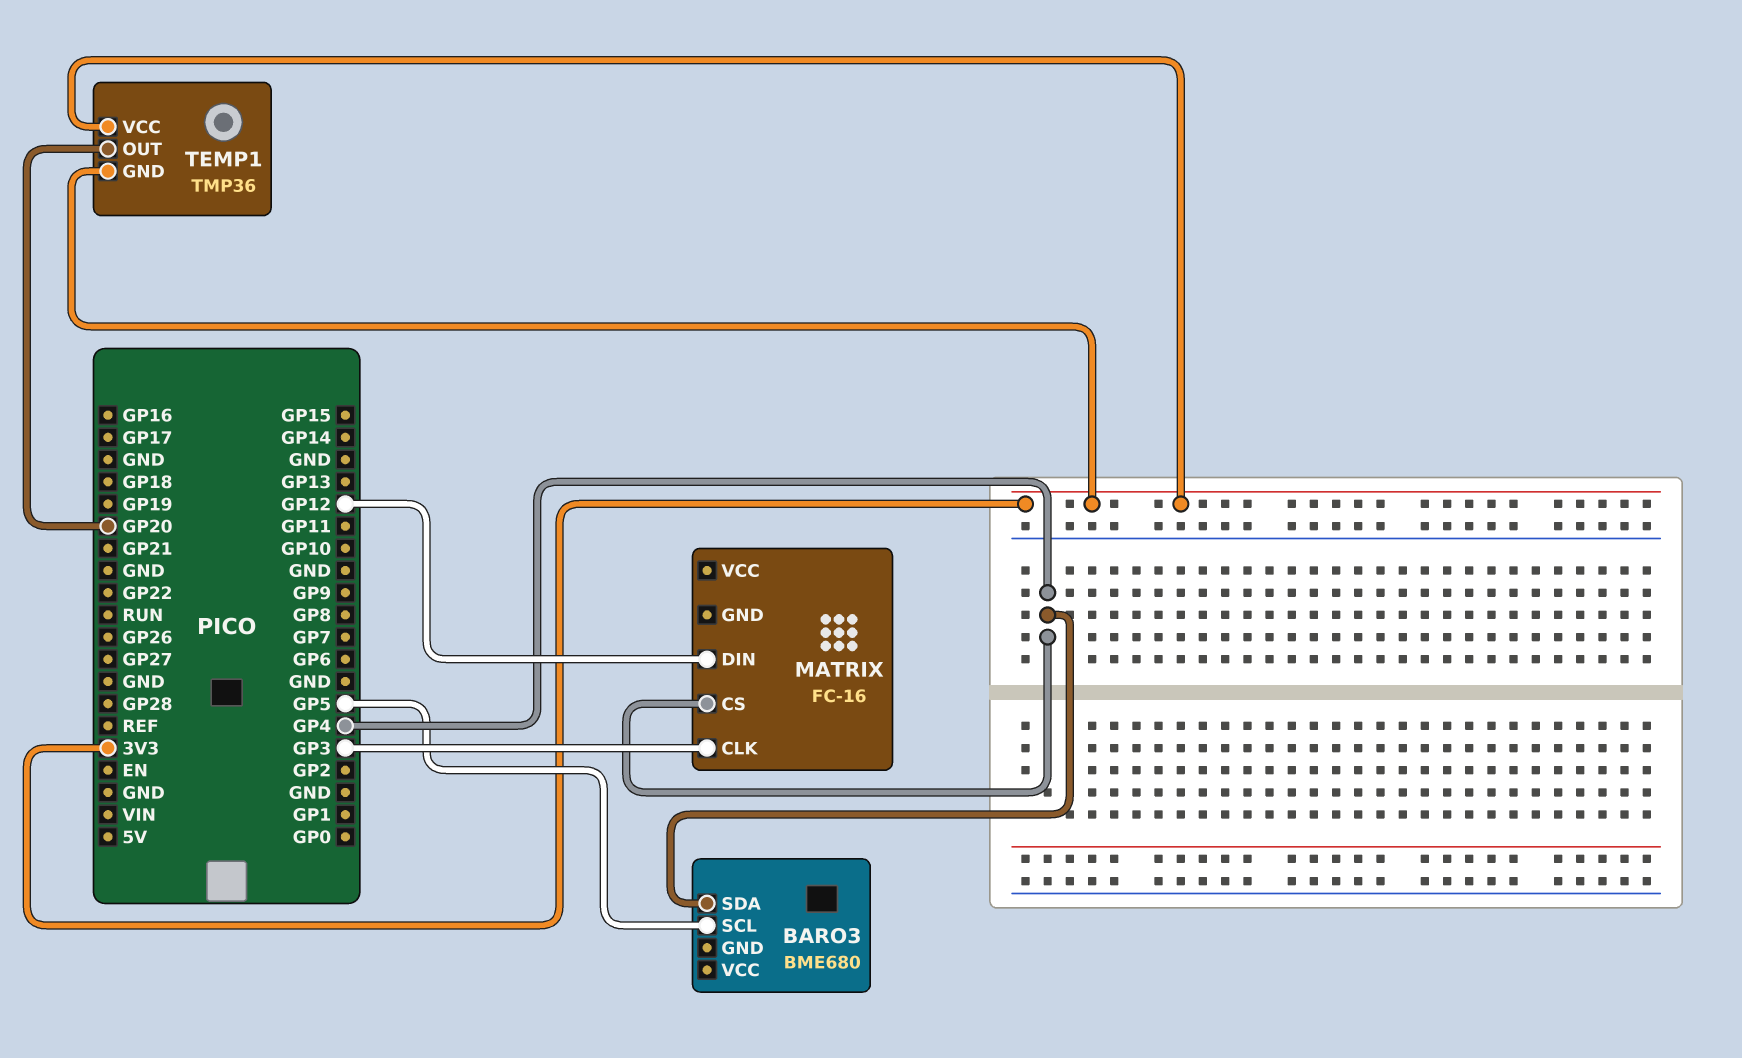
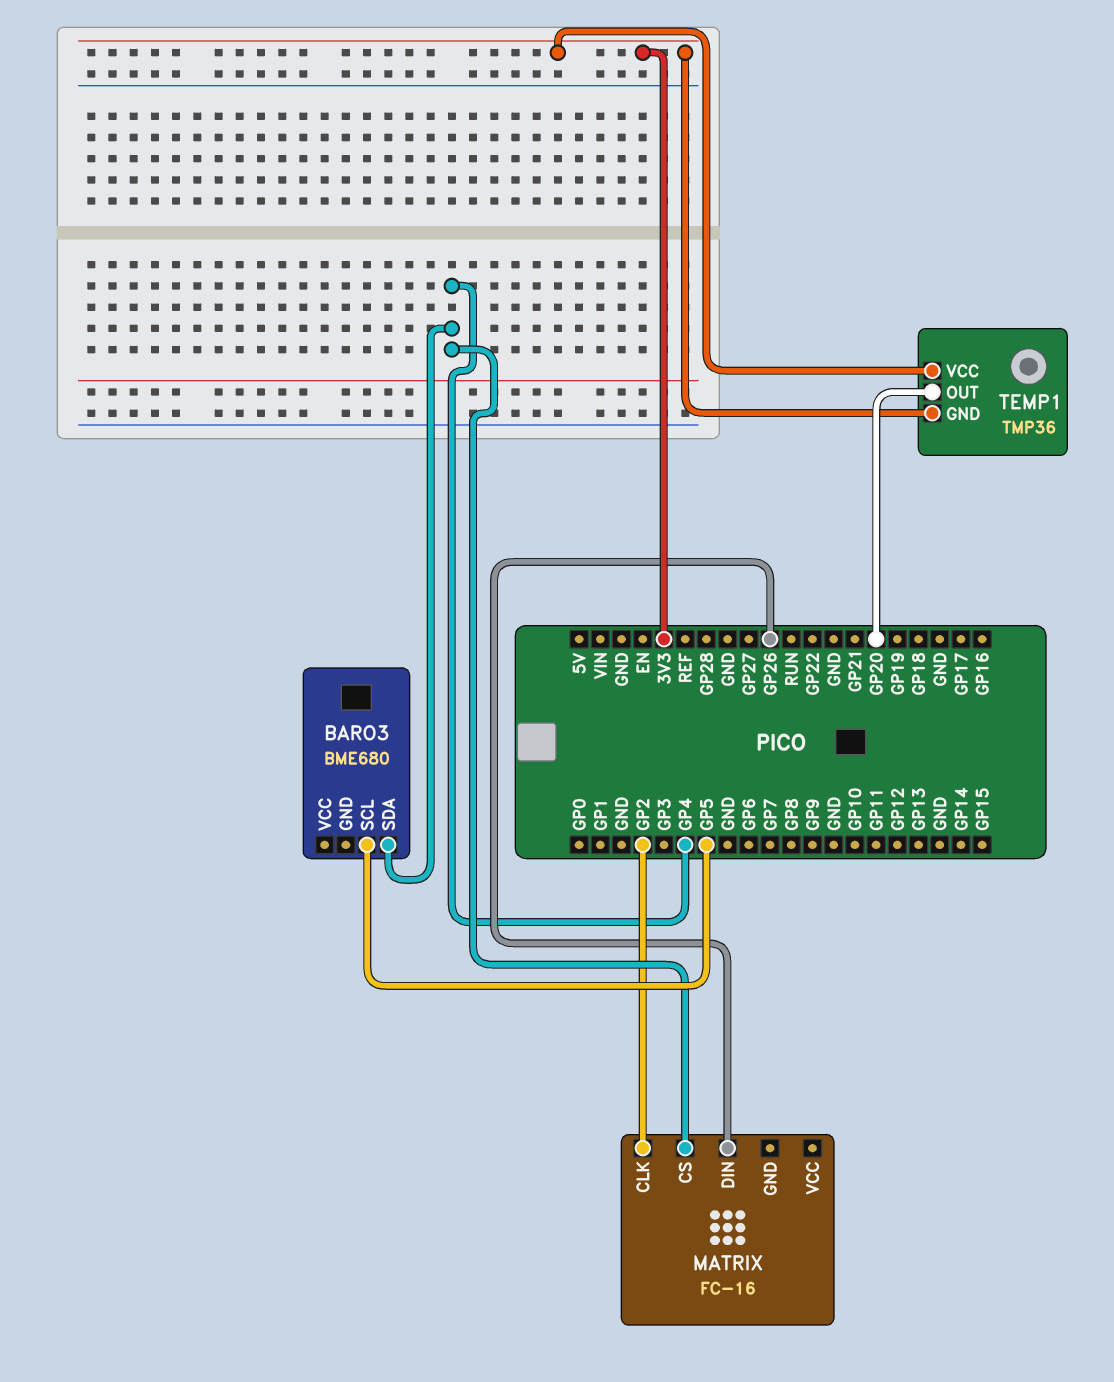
MATRIX pin CLK: GP3 -> GP2
MATRIX pin DIN: GP12 -> GP26

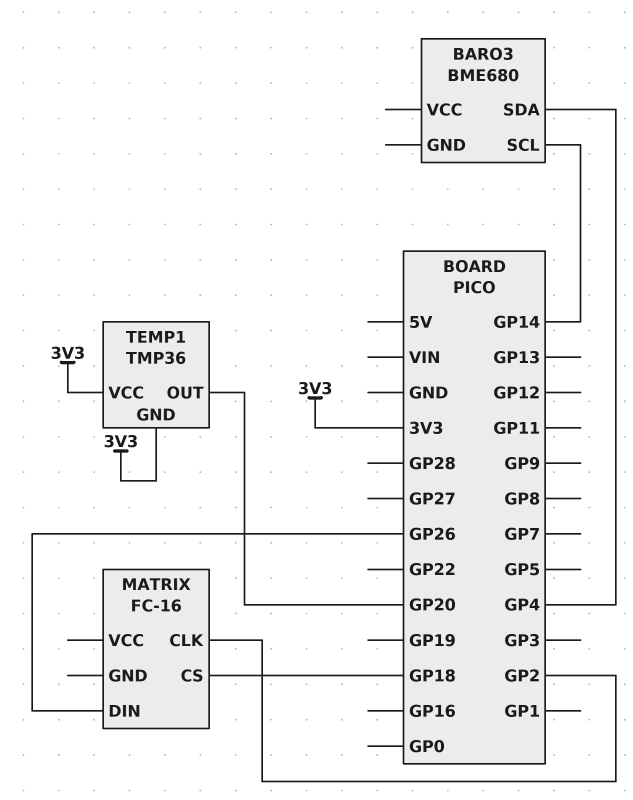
BARO3 pin SCL: GP5 -> GP14
MATRIX pin CS: GP4 -> GP18

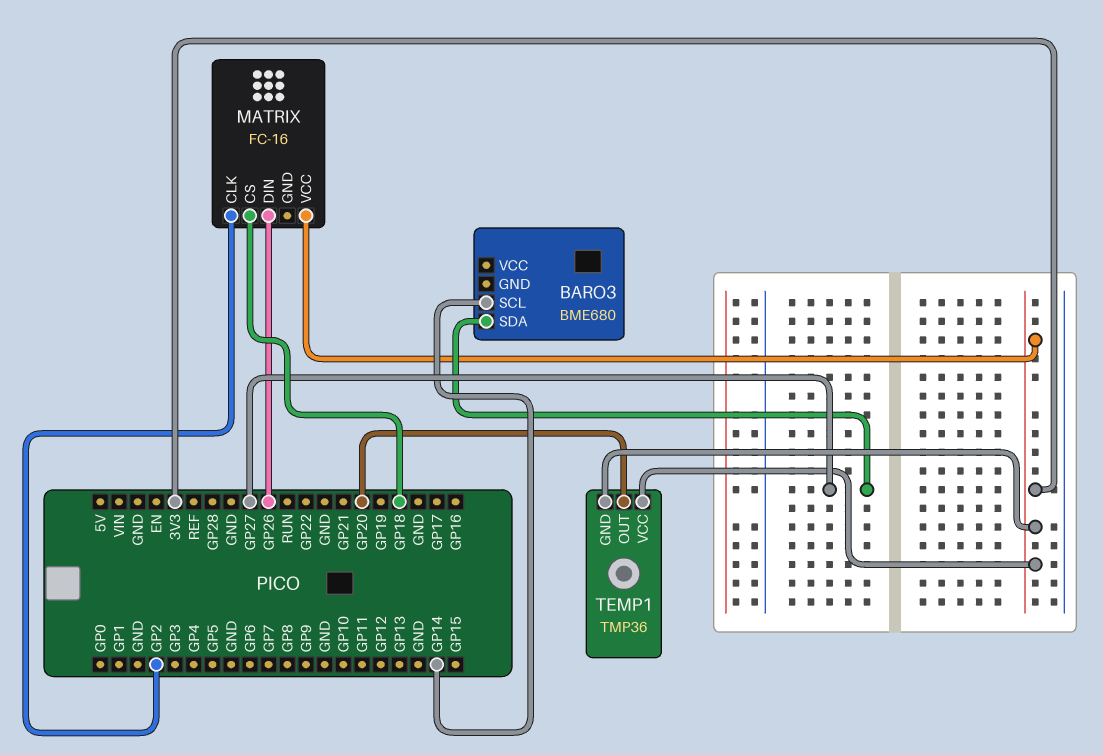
BARO3 pin SDA: GP4 -> GP27
MATRIX pin VCC: none -> 3V3

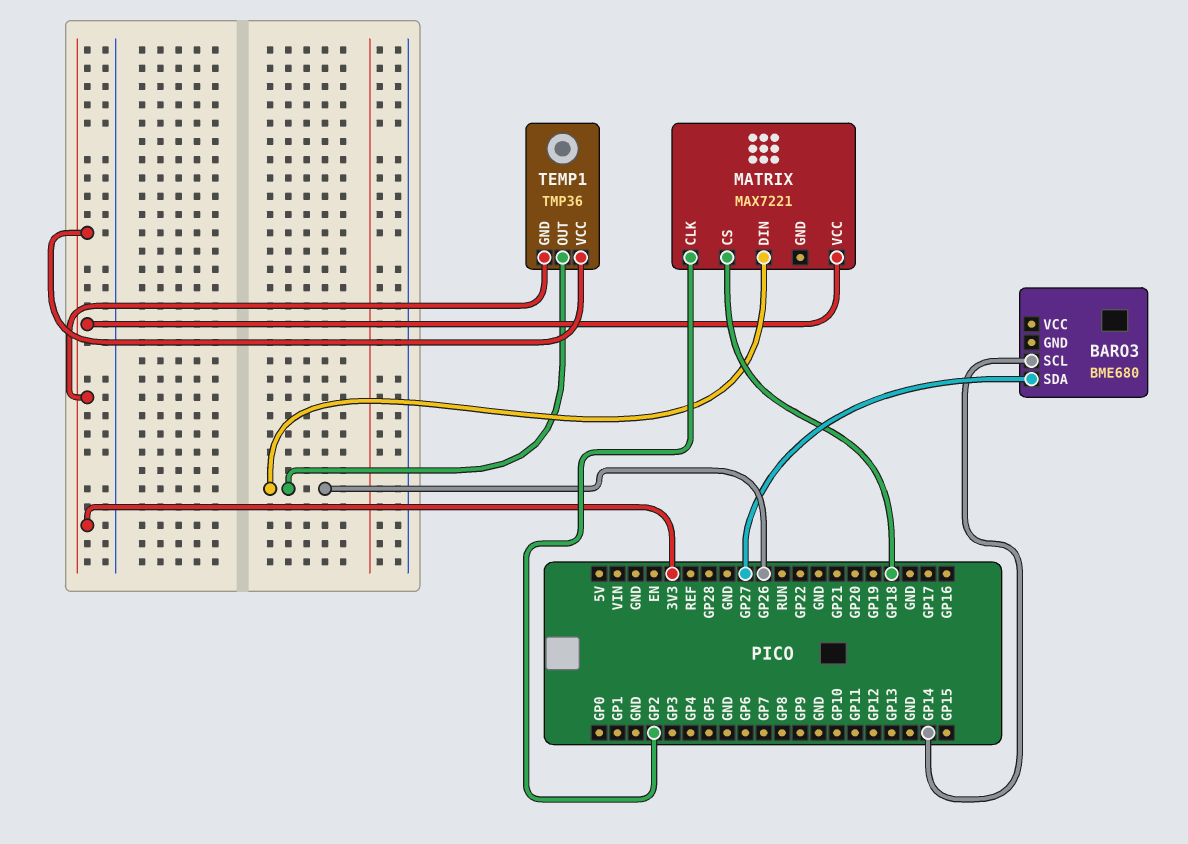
MATRIX: FC-16 -> MAX7221
TEMP1 pin OUT: GP20 -> GP26

